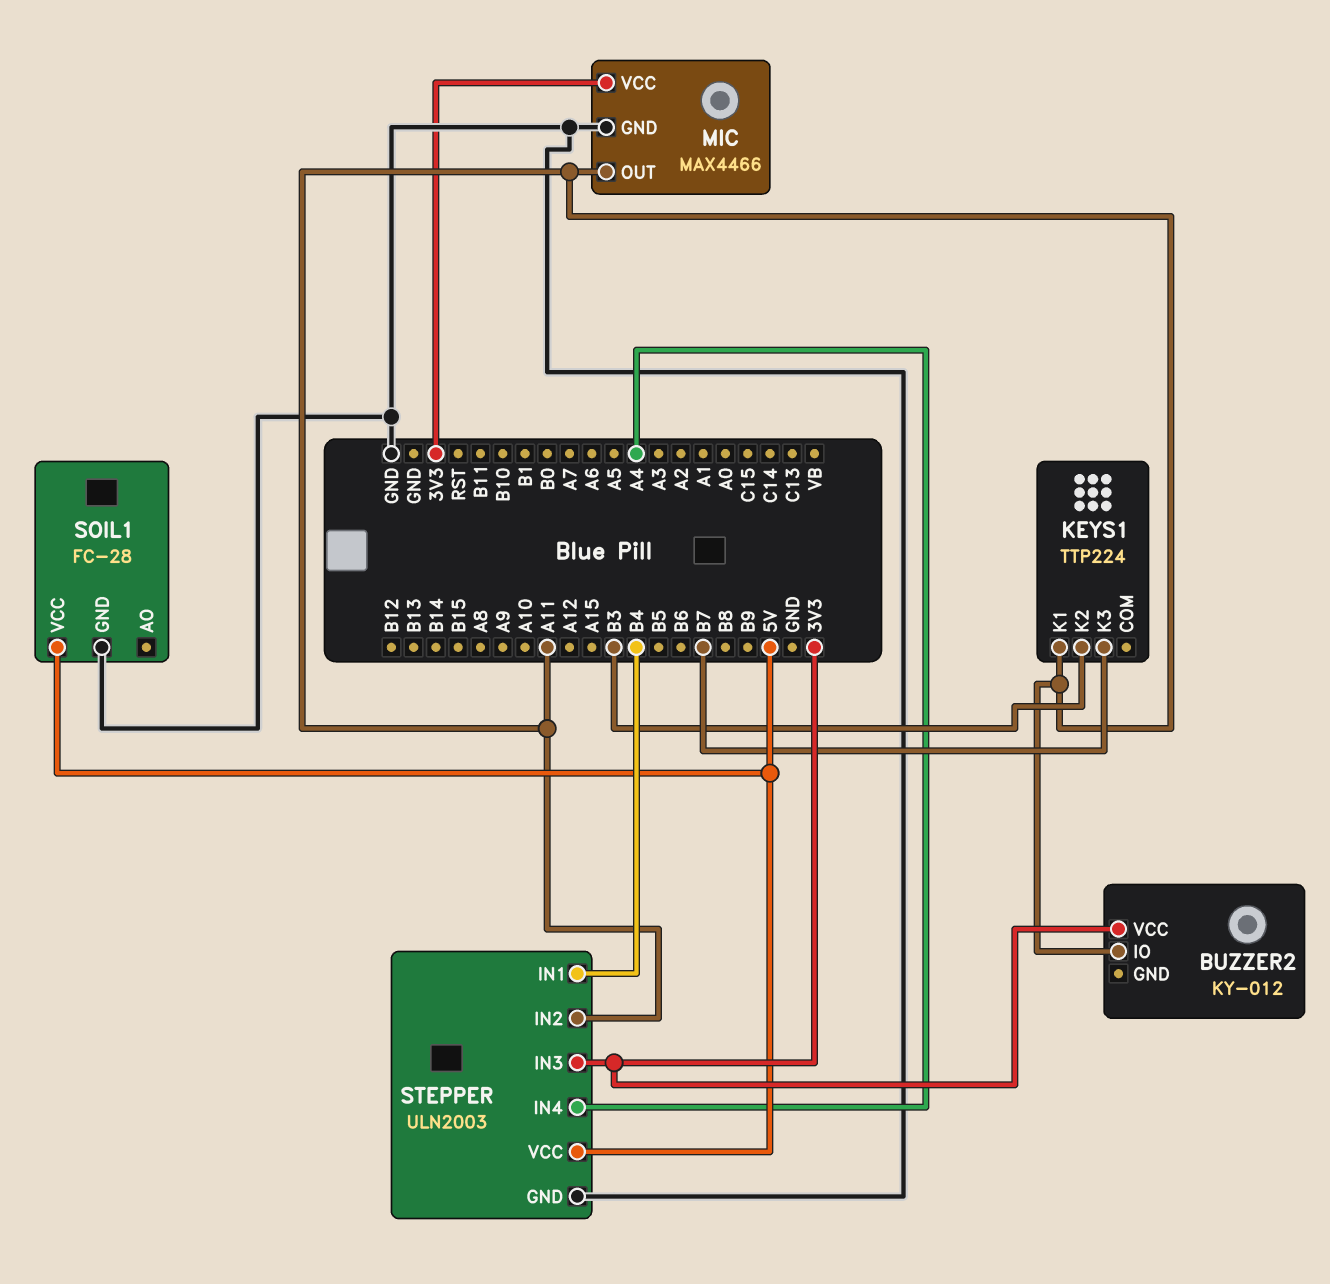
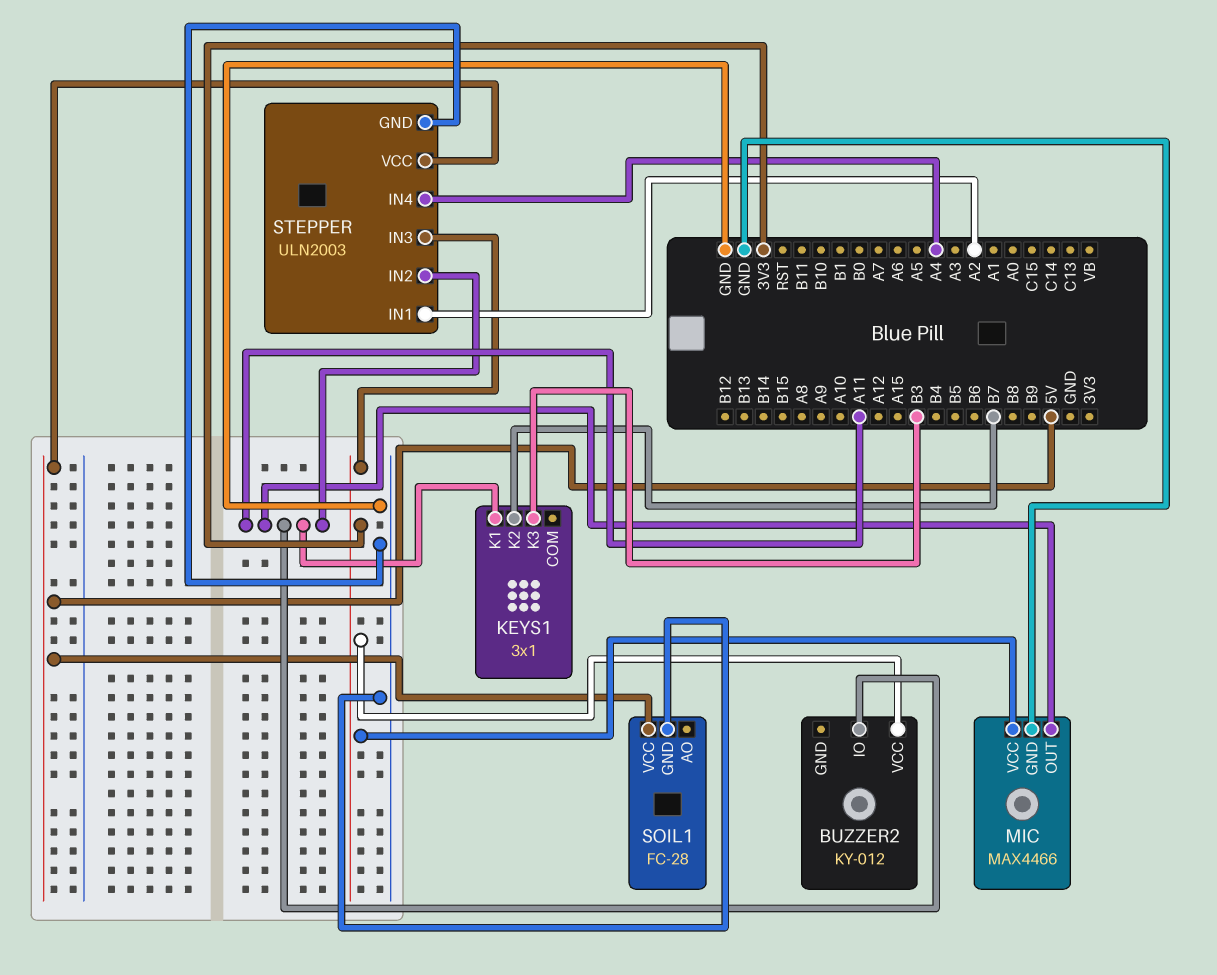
KEYS1: TTP224 -> 3x1
KEYS1 pin K2: B3 -> B7
KEYS1 pin K3: B7 -> B3
STEPPER pin IN1: B4 -> A2

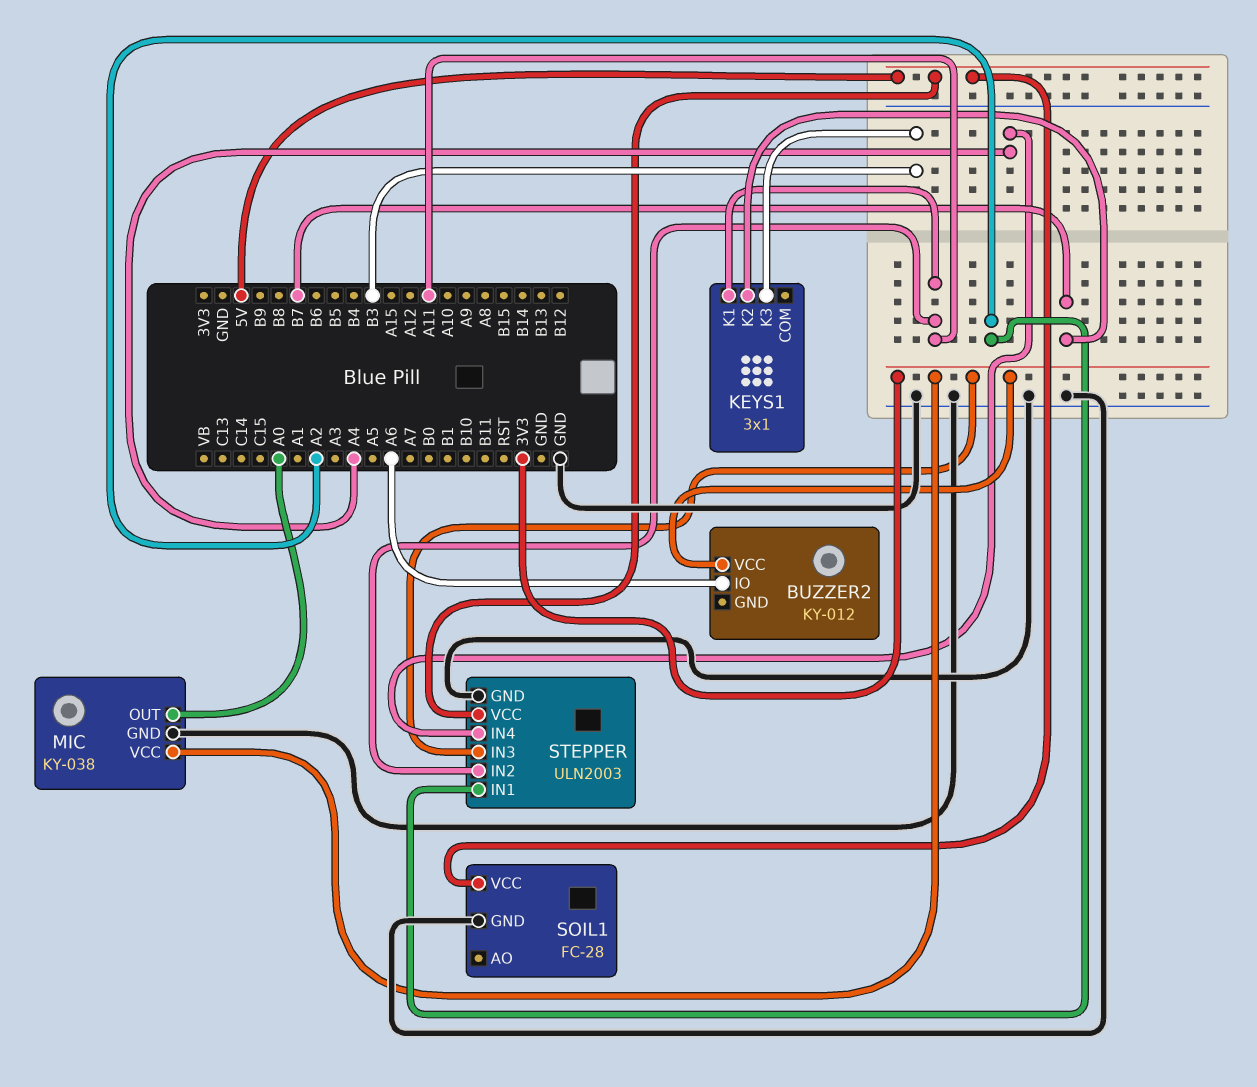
BUZZER2 pin IO: A11 -> A6
MIC: MAX4466 -> KY-038
MIC pin OUT: A11 -> A0

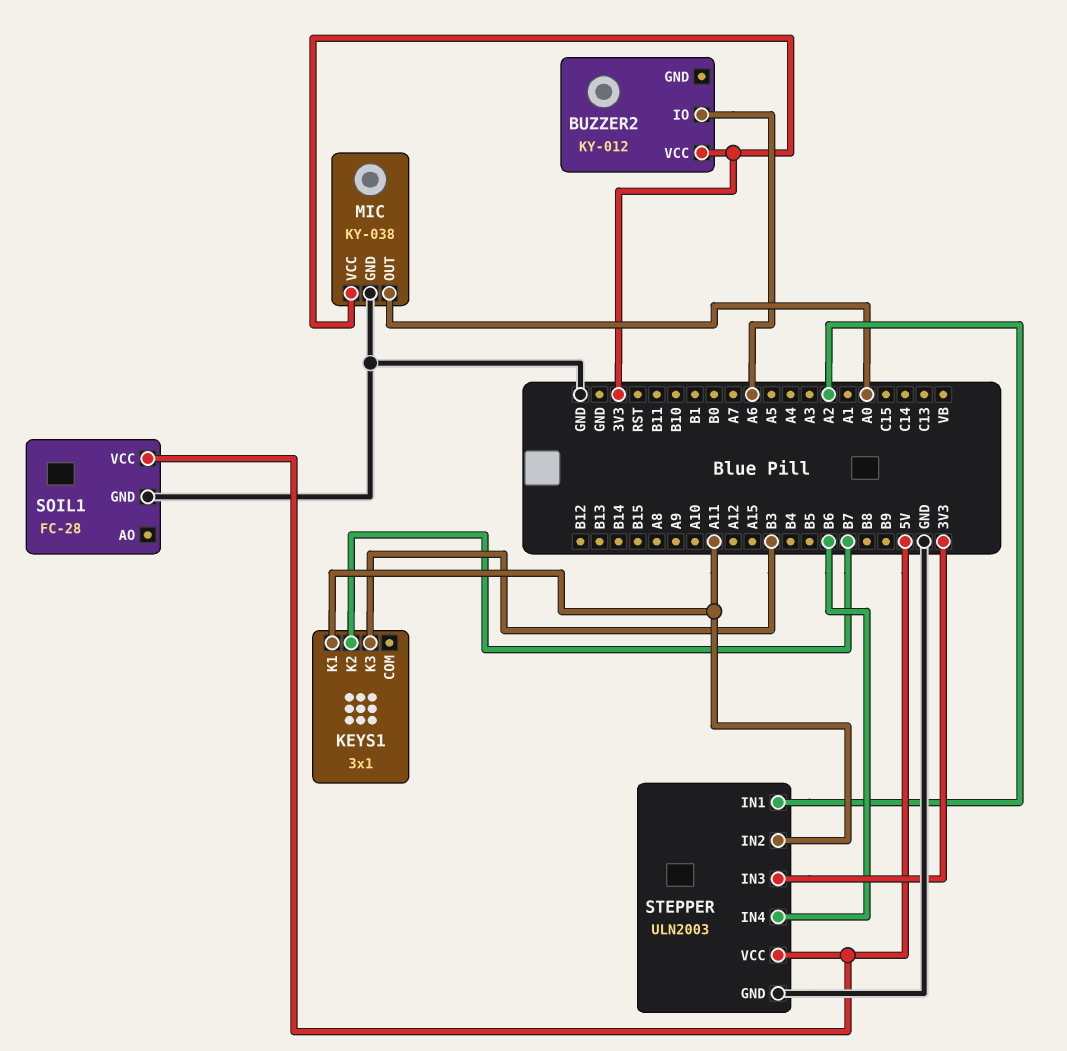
STEPPER pin IN4: A4 -> B6

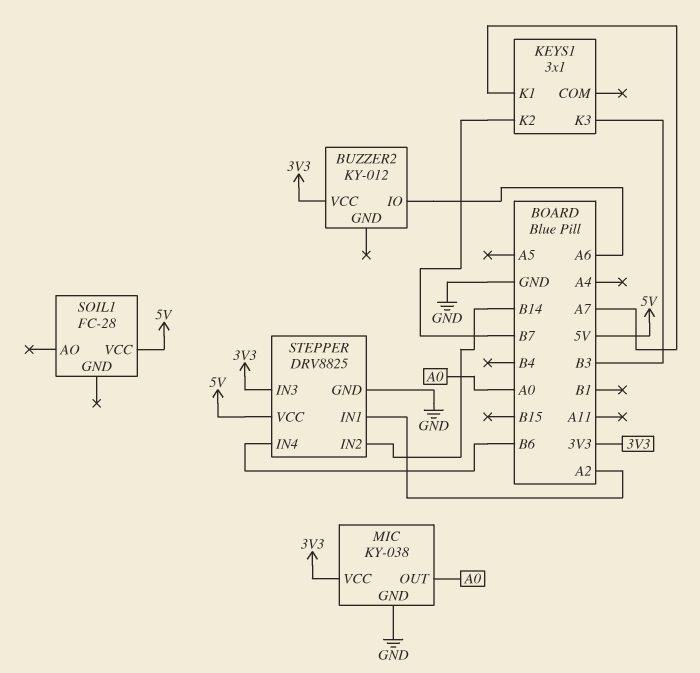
KEYS1 pin K1: A11 -> A7
SOIL1 pin GND: GND -> none
STEPPER: ULN2003 -> DRV8825
STEPPER pin IN2: A11 -> B14

